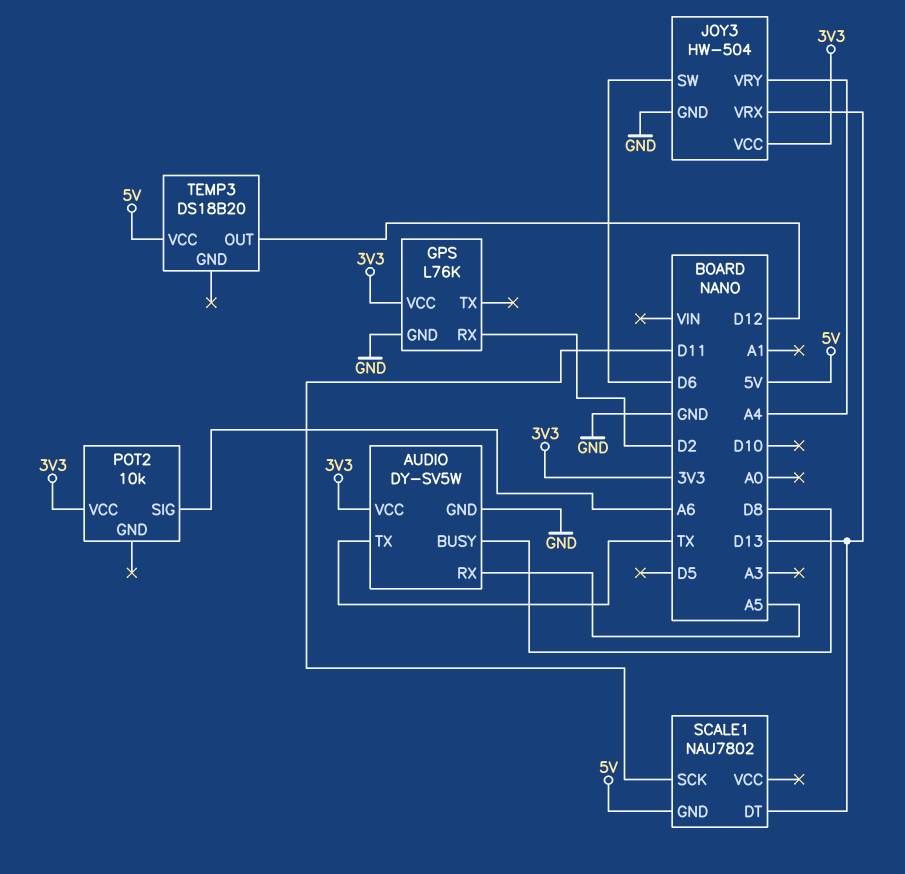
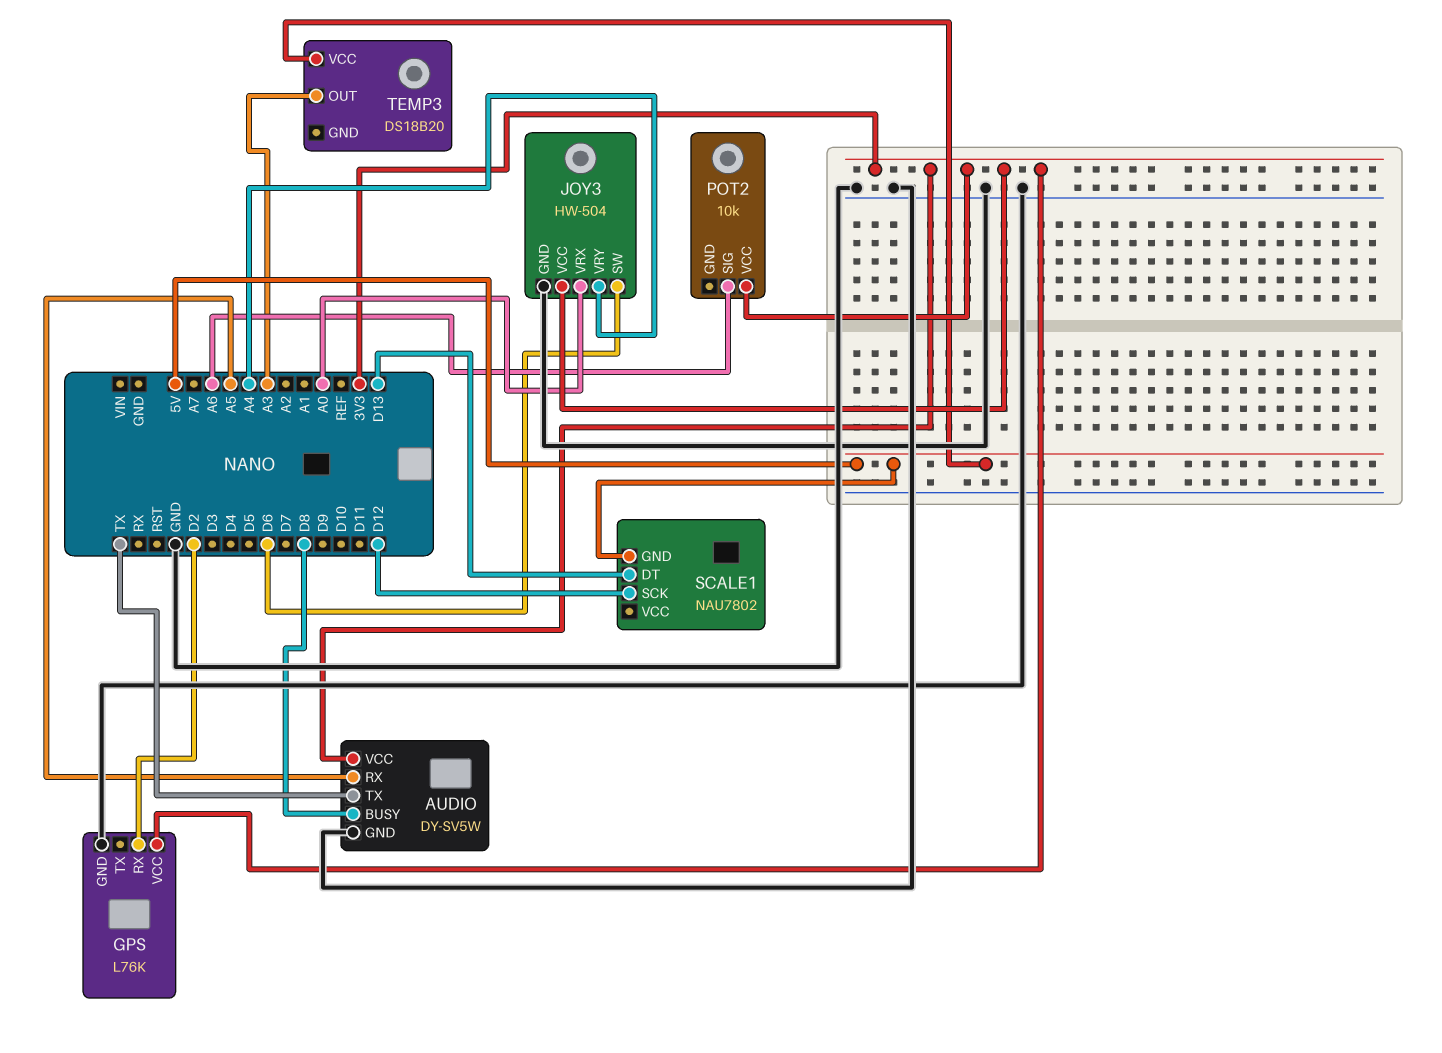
JOY3 pin VRX: D13 -> A0
SCALE1 pin SCK: D11 -> D12
TEMP3 pin OUT: D12 -> A3

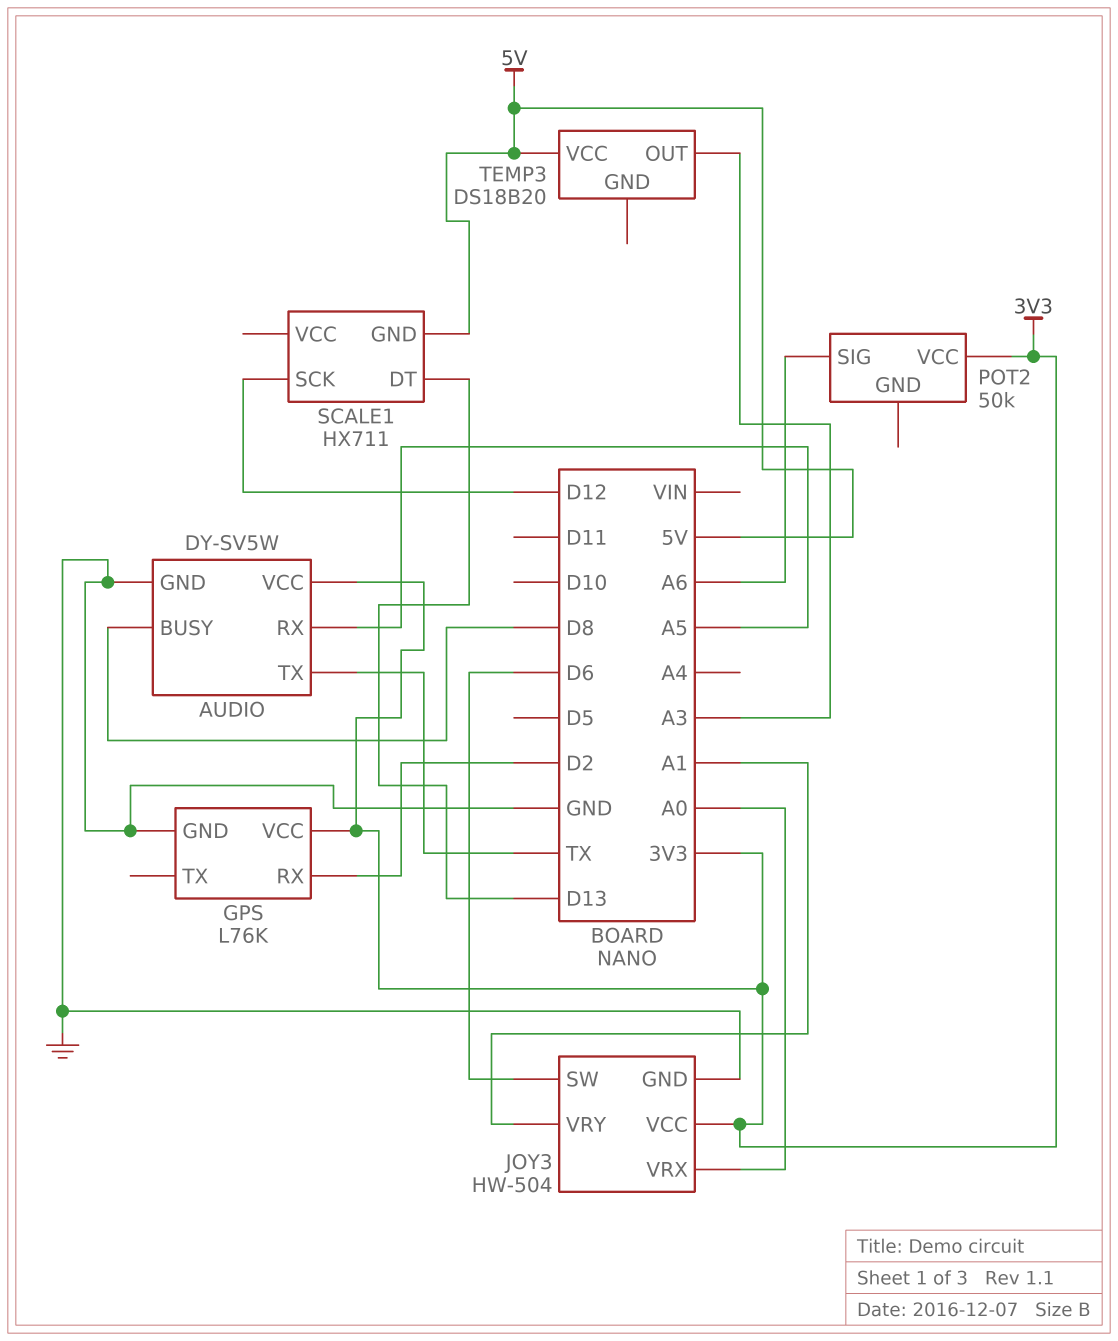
JOY3 pin VRY: A4 -> A1
POT2: 10k -> 50k
SCALE1: NAU7802 -> HX711

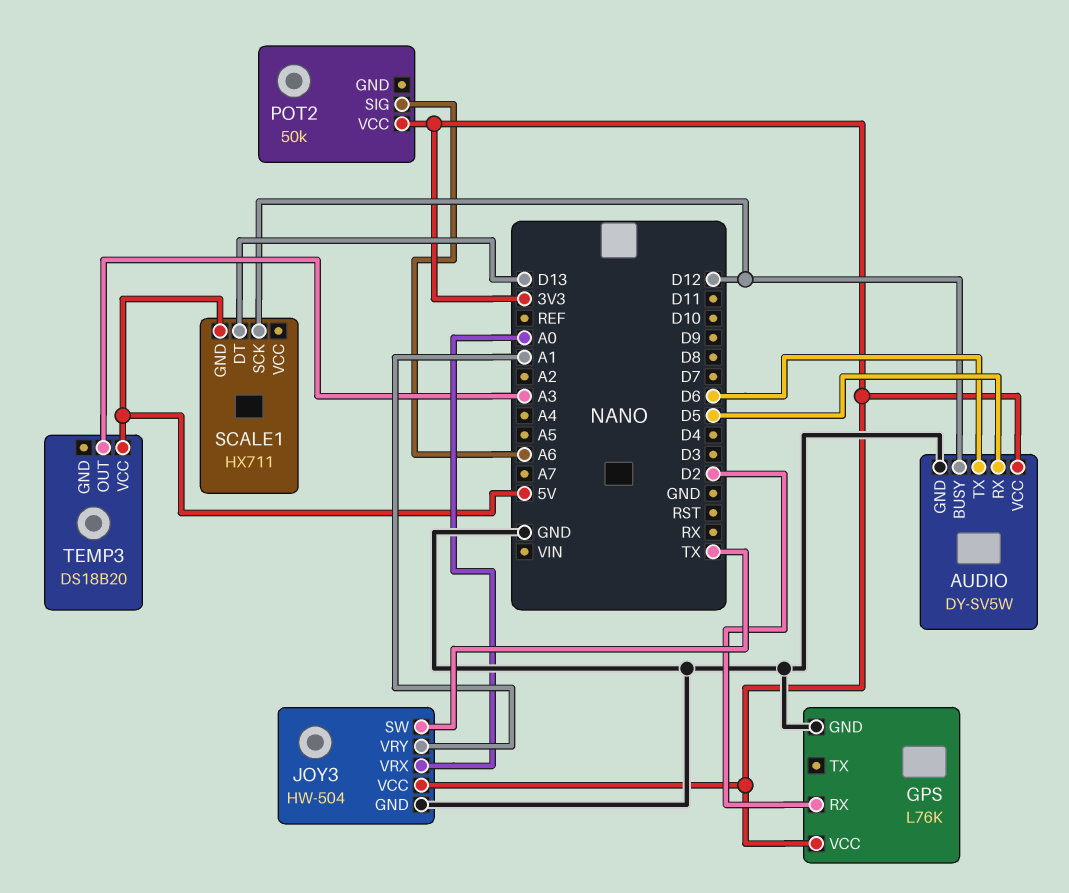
AUDIO pin BUSY: D8 -> D12
AUDIO pin RX: A5 -> D5
AUDIO pin TX: TX -> D6
JOY3 pin SW: D6 -> TX

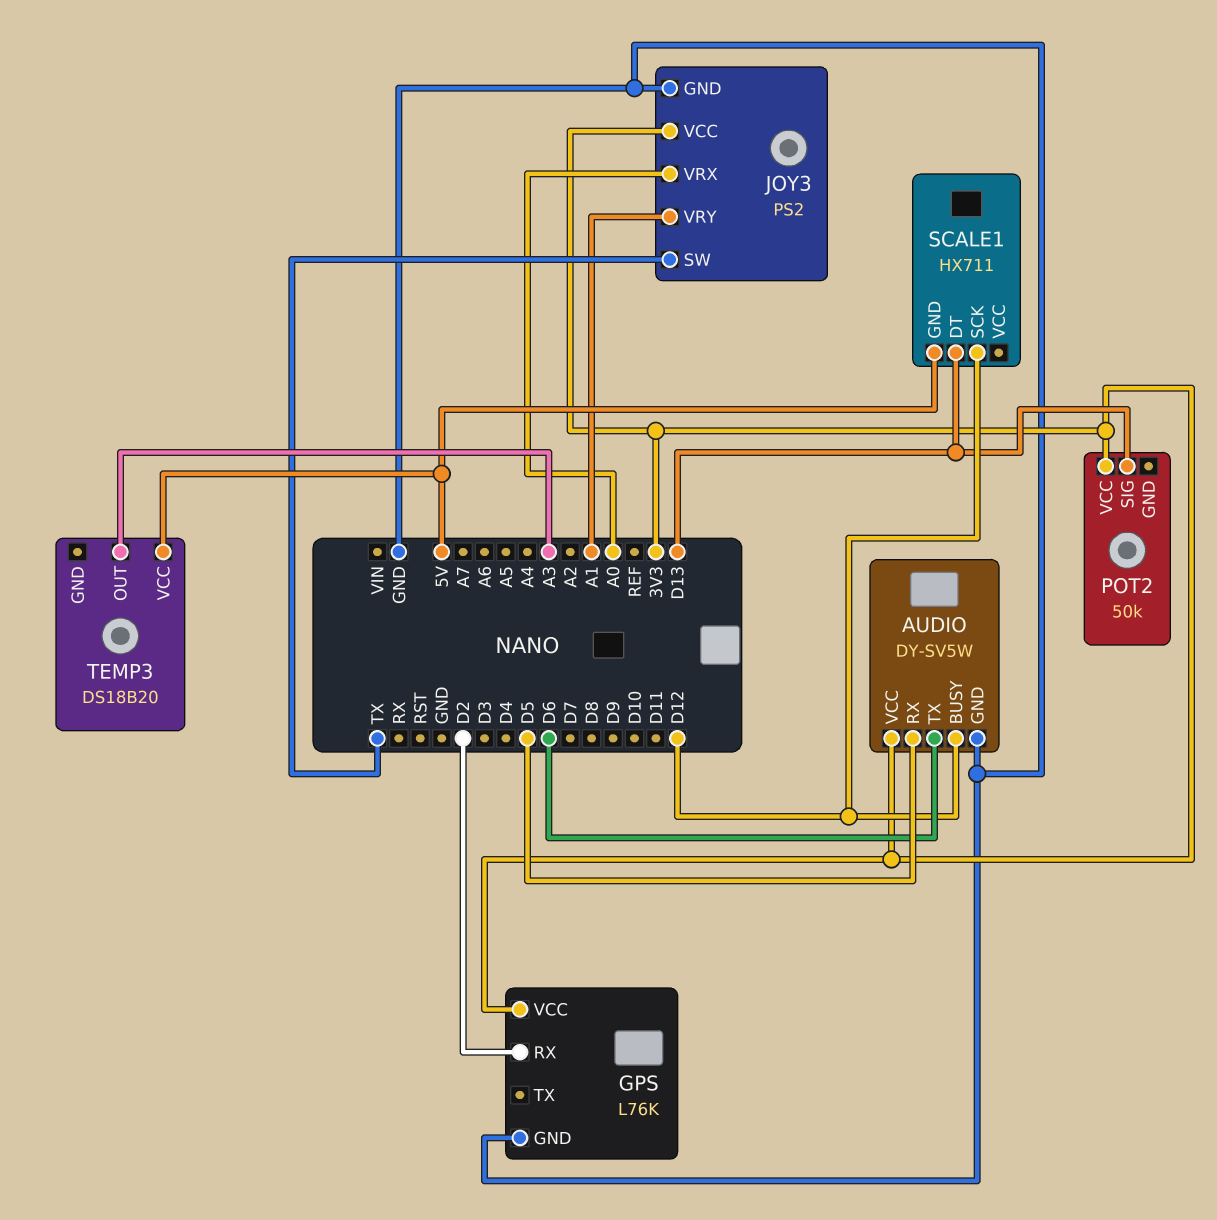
JOY3: HW-504 -> PS2
POT2 pin SIG: A6 -> D13

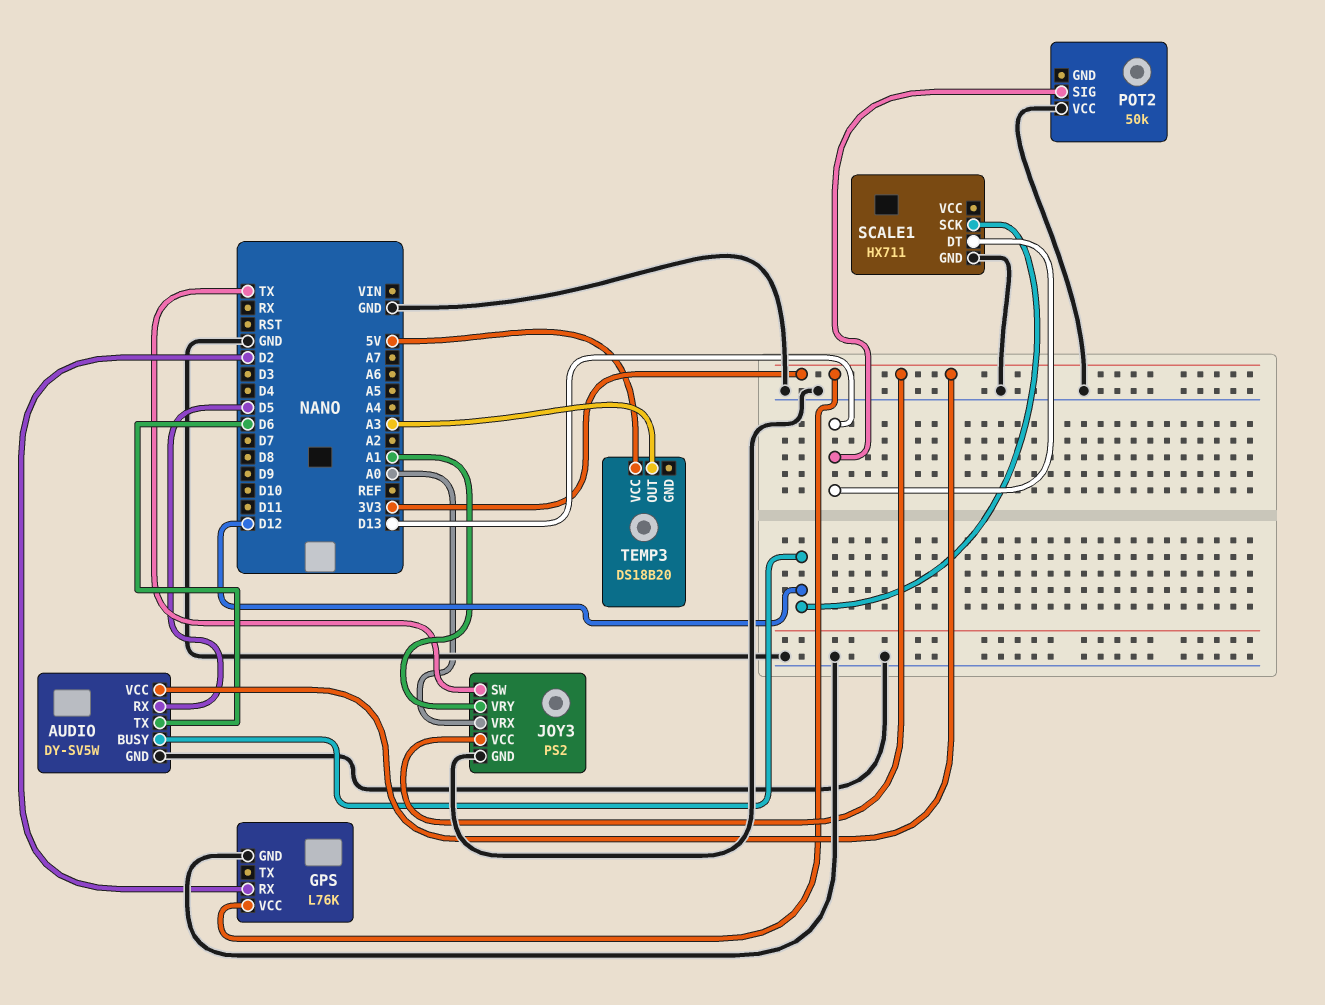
POT2 pin VCC: 3V3 -> GND
SCALE1 pin GND: 5V -> GND

